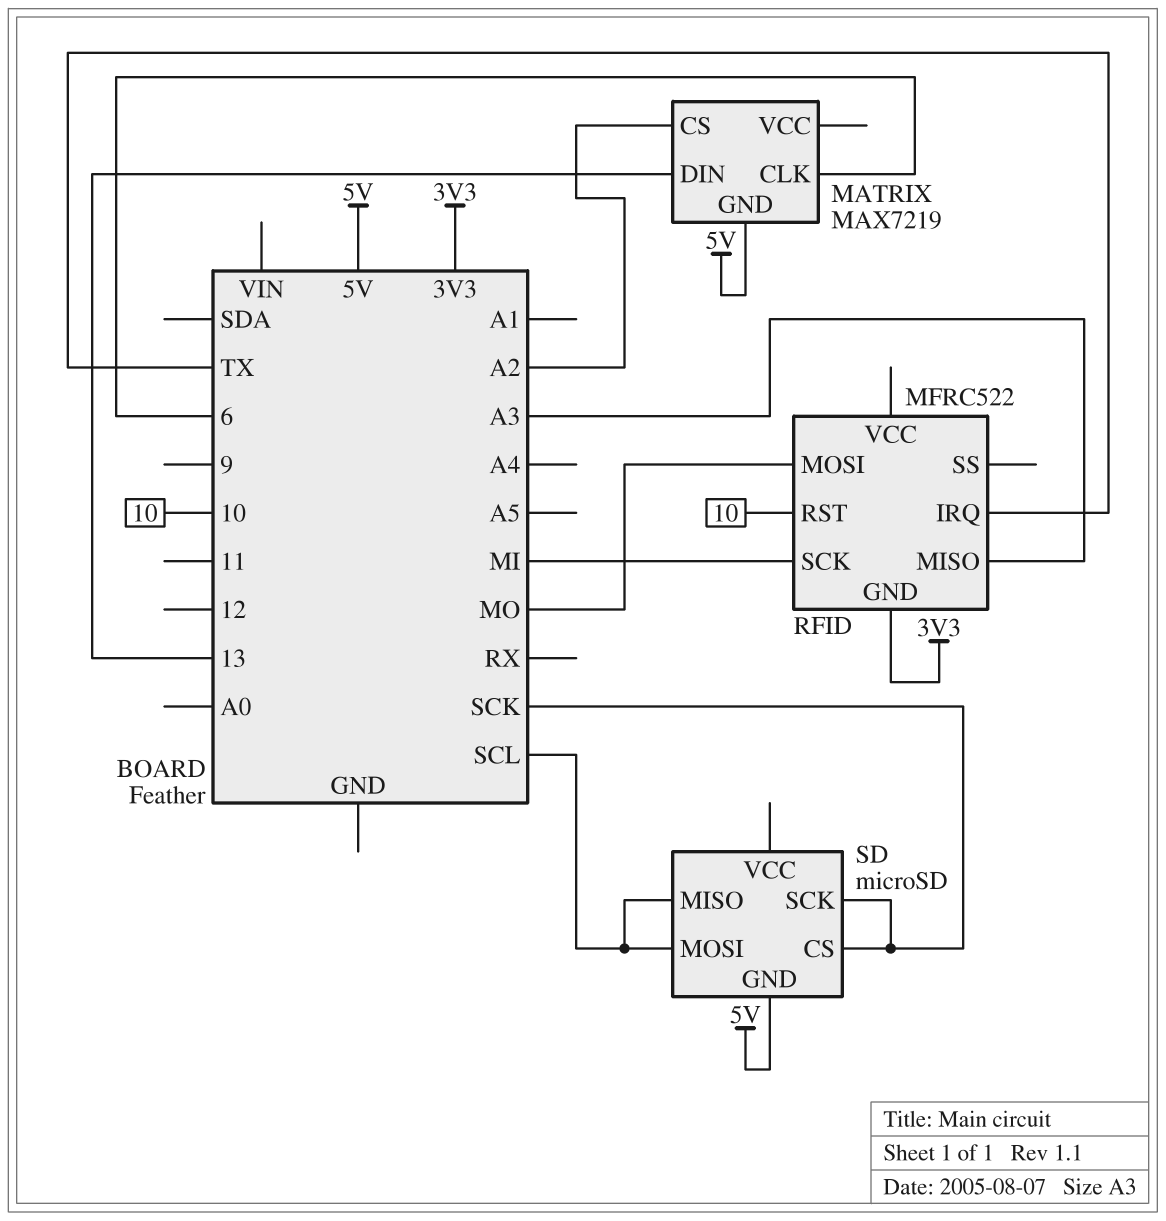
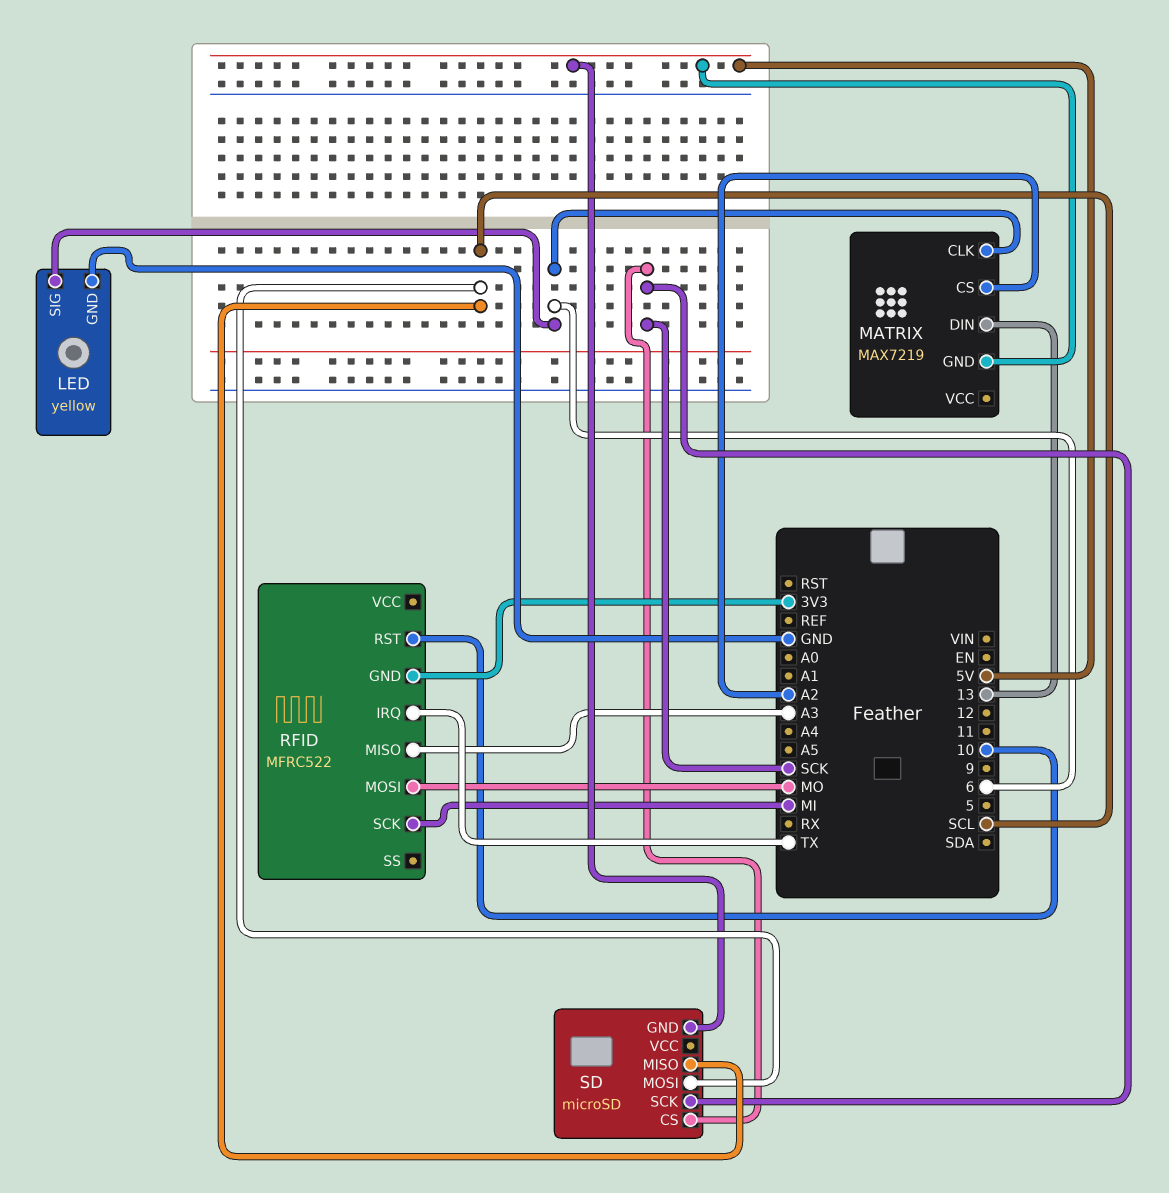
LED: none -> yellow
LED pin GND: none -> GND
LED pin SIG: none -> 6

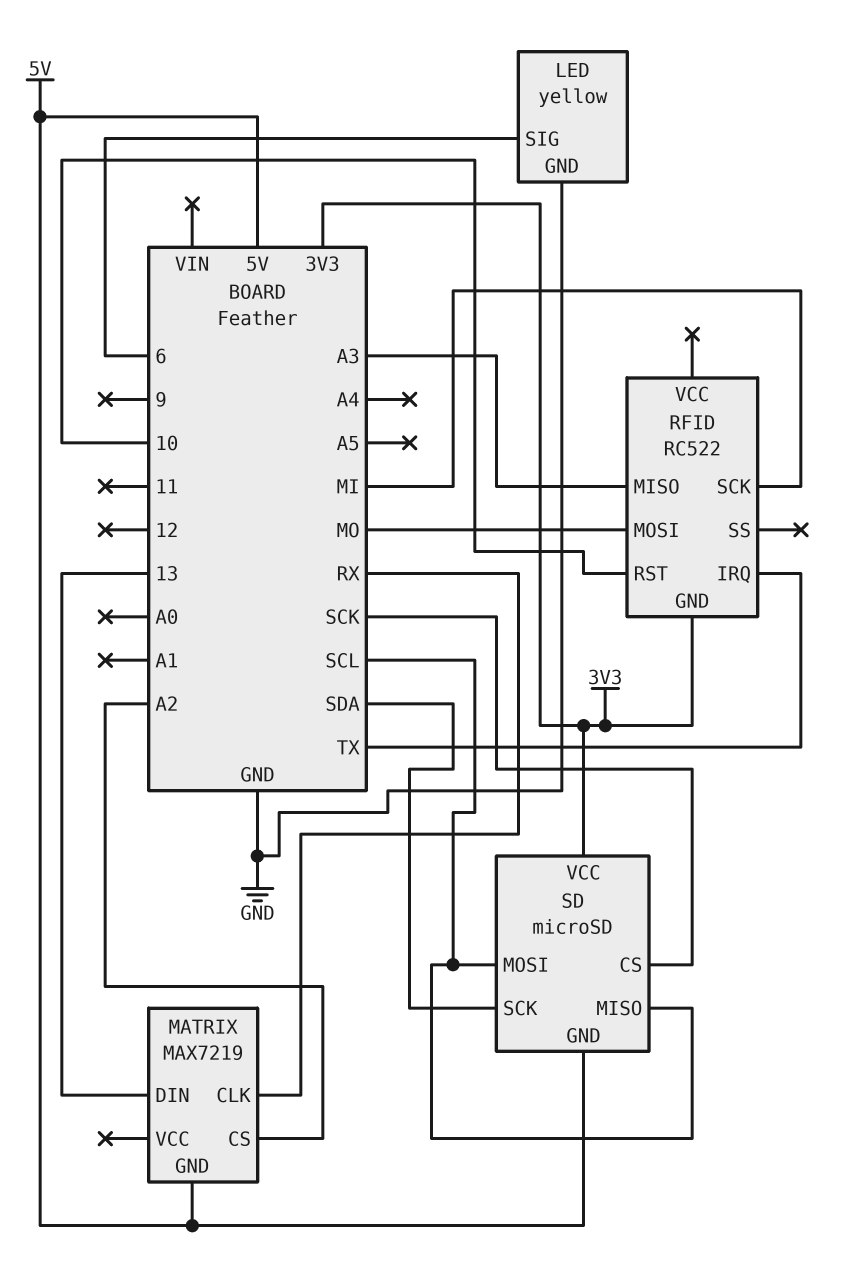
MATRIX pin CLK: 6 -> RX
RFID: MFRC522 -> RC522
SD pin SCK: SCK -> SDA
SD pin VCC: none -> 3V3

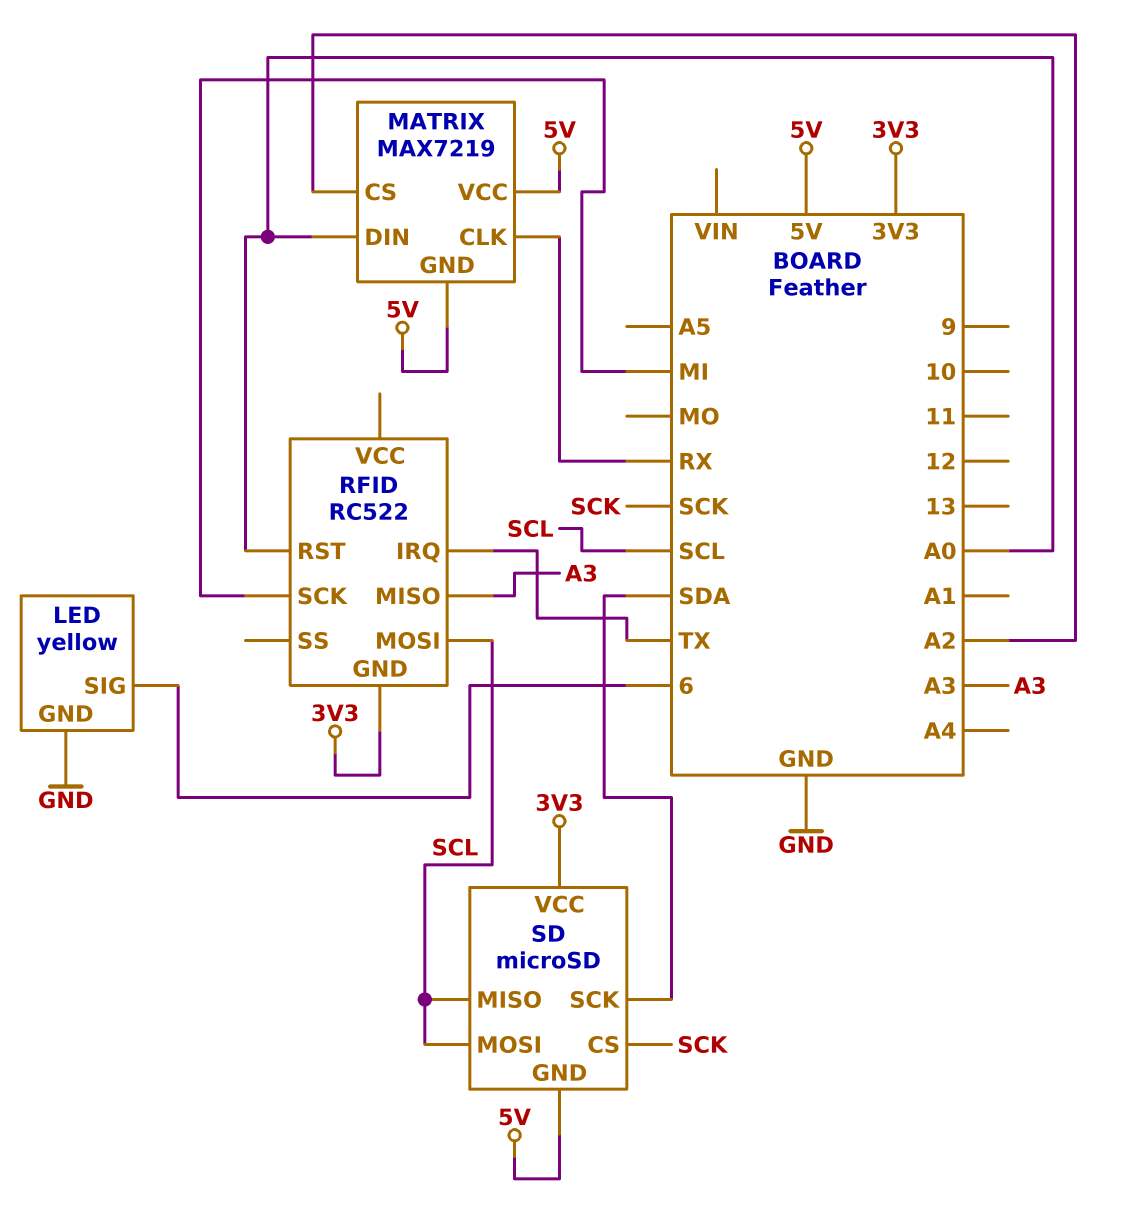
MATRIX pin DIN: 13 -> A0
MATRIX pin VCC: none -> 5V
RFID pin MOSI: MO -> SCL
RFID pin RST: 10 -> A0

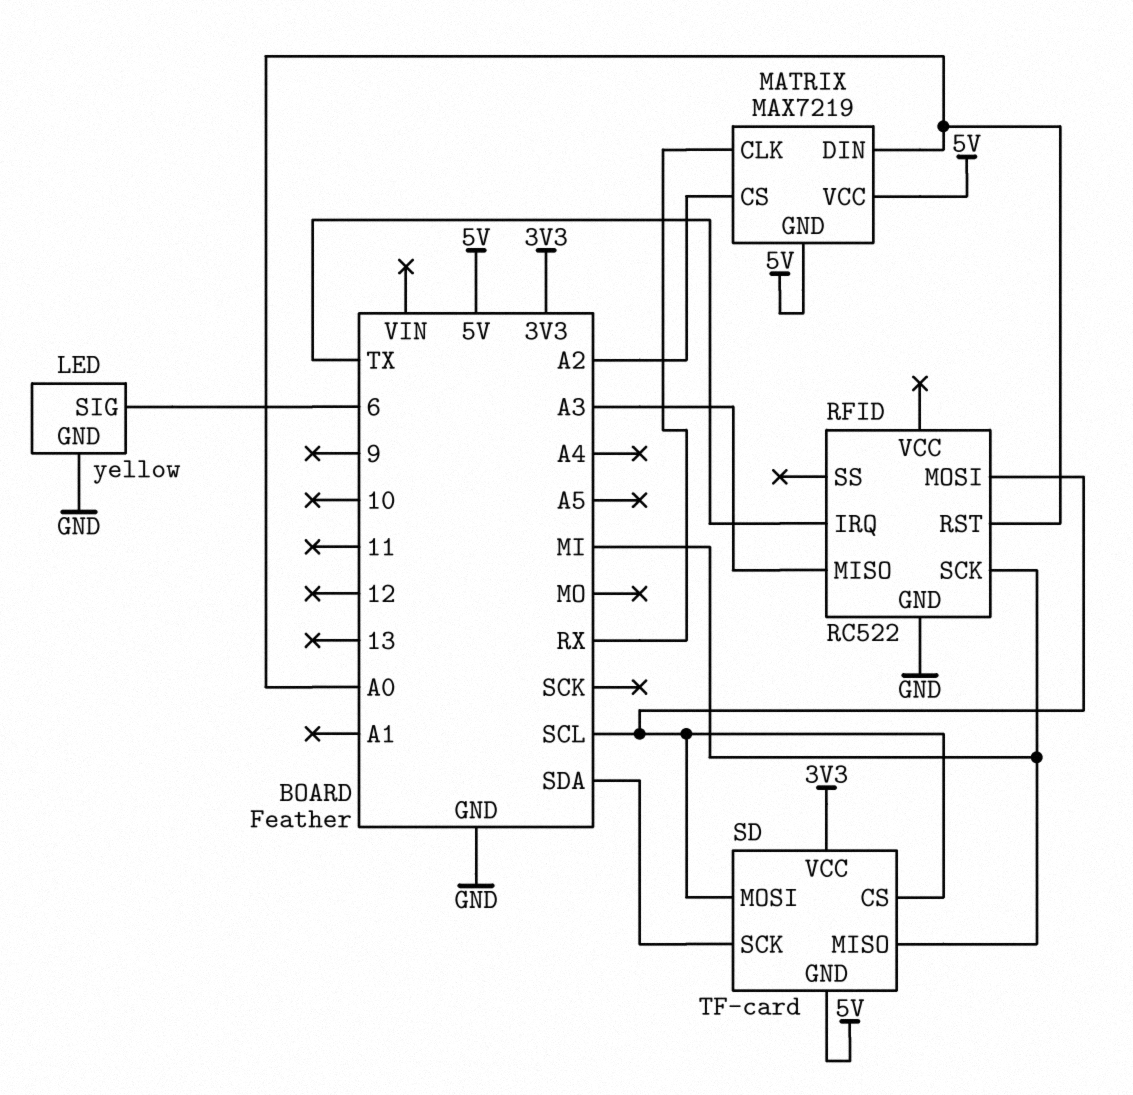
RFID pin GND: 3V3 -> GND
SD: microSD -> TF-card
SD pin CS: SCK -> SCL
SD pin MISO: SCL -> MI

